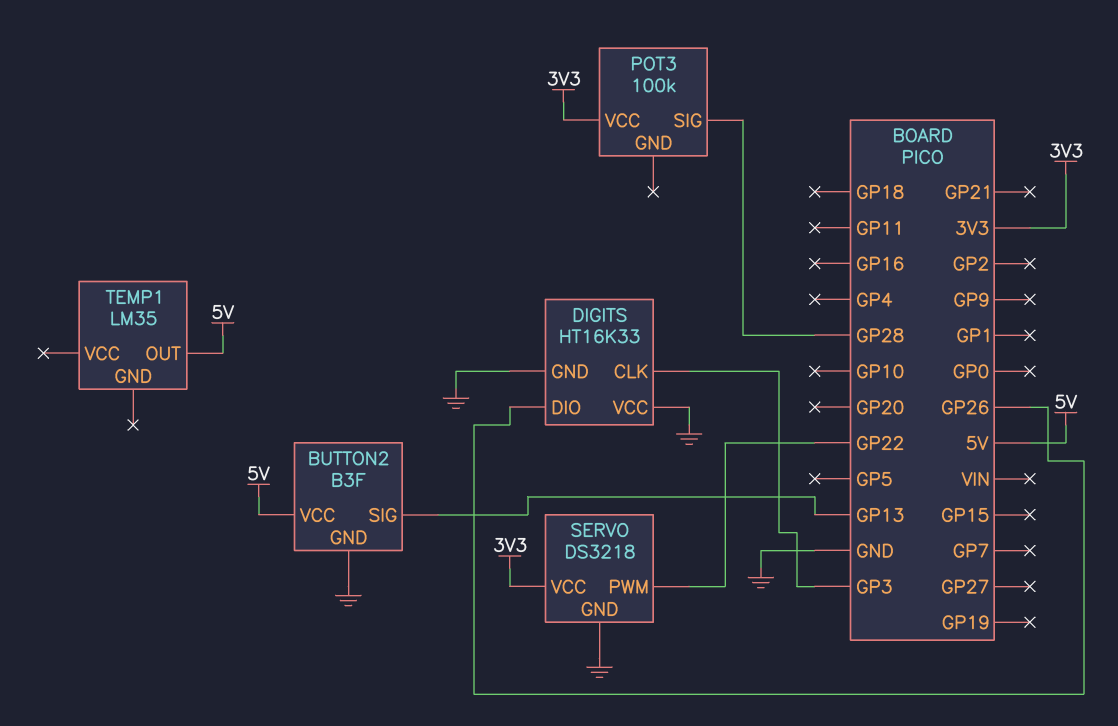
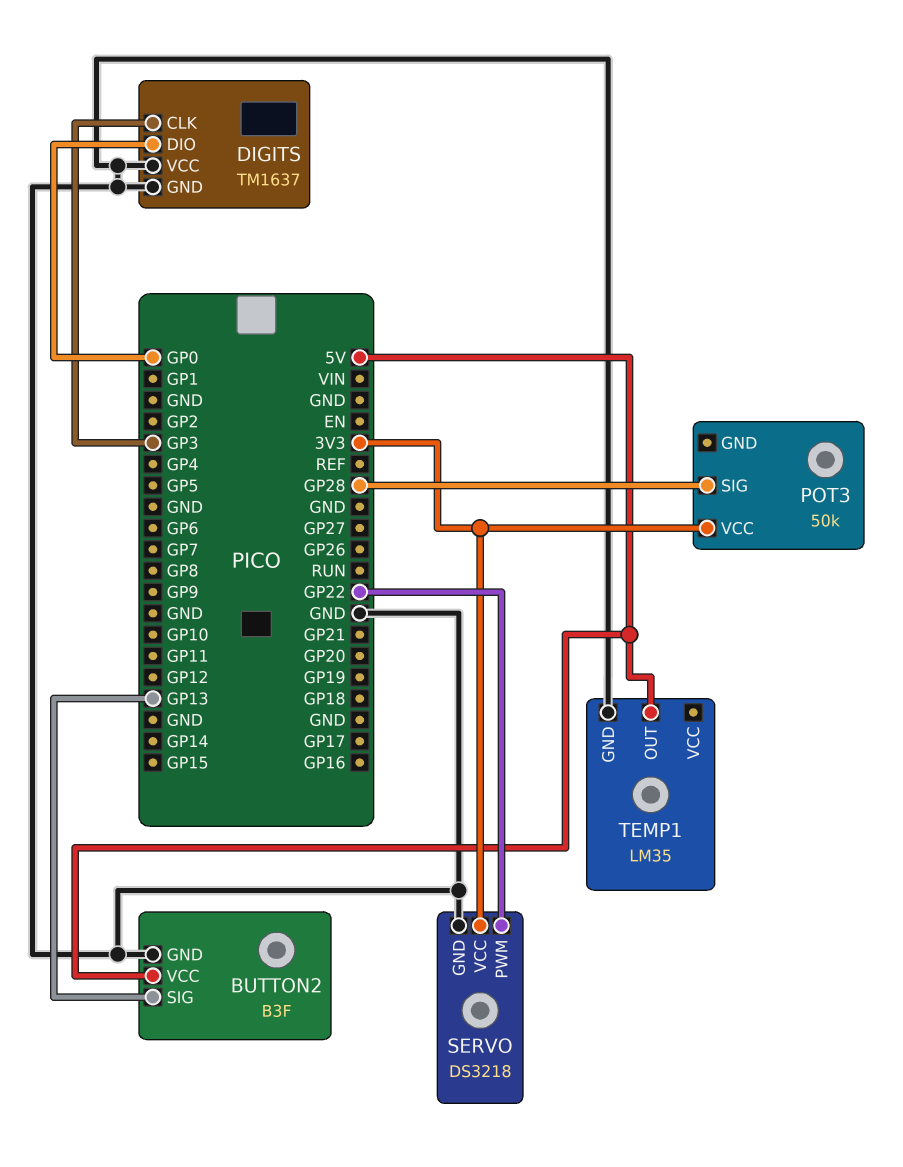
DIGITS: HT16K33 -> TM1637
DIGITS pin DIO: GP26 -> GP0
POT3: 100k -> 50k
TEMP1 pin GND: none -> GND

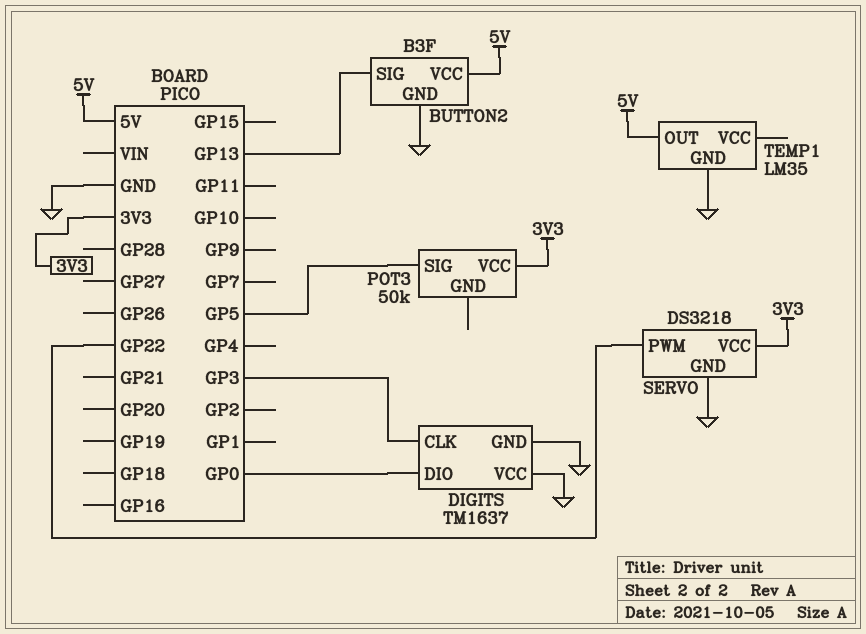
POT3 pin SIG: GP28 -> GP5

